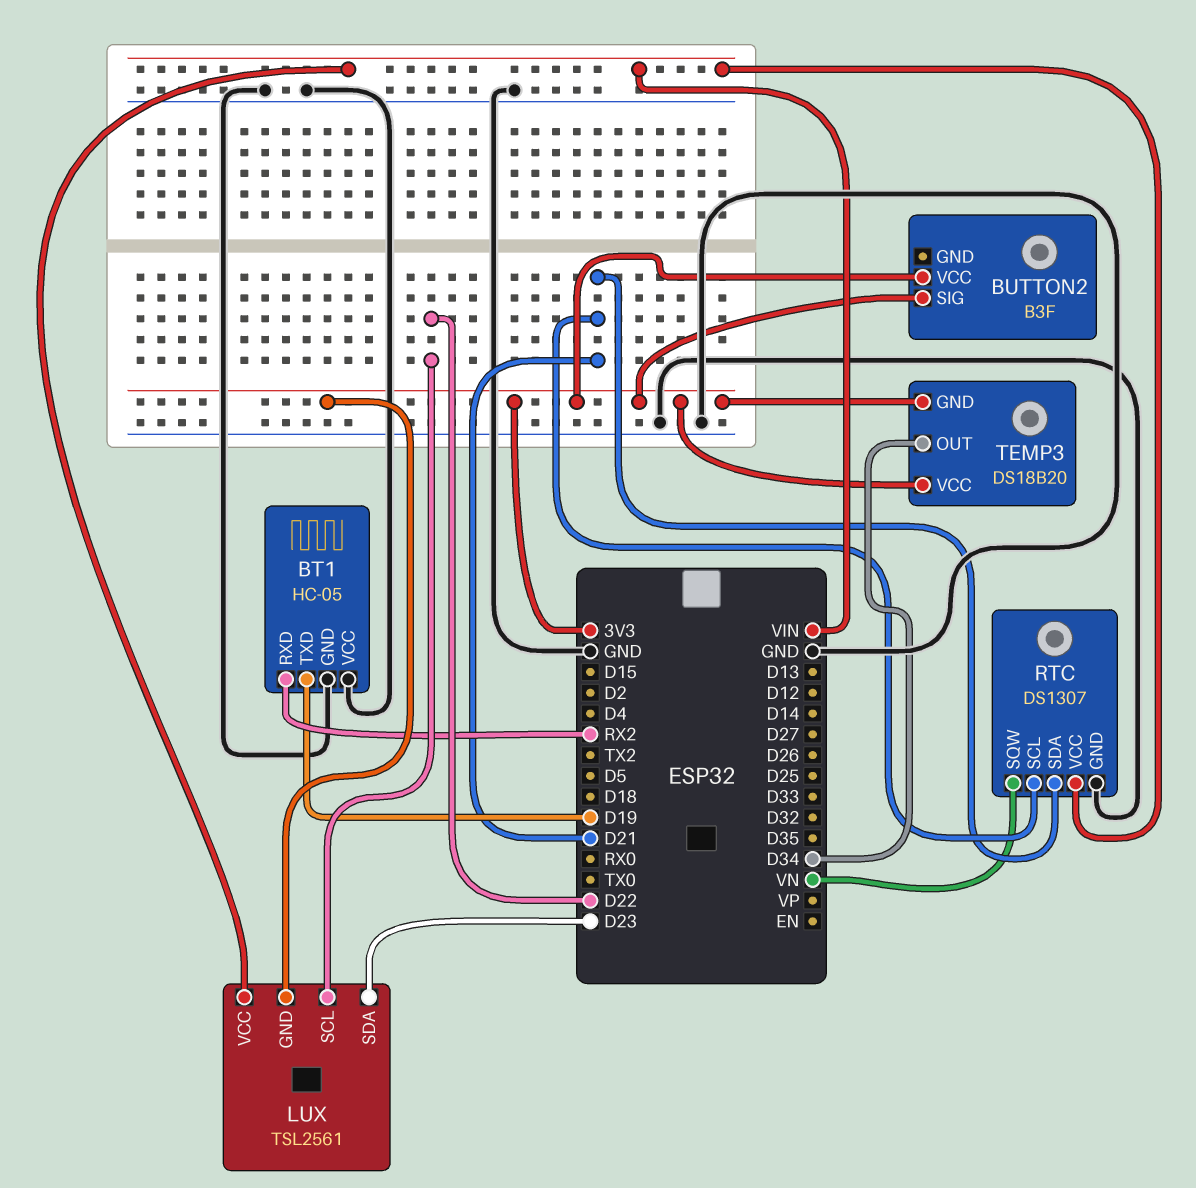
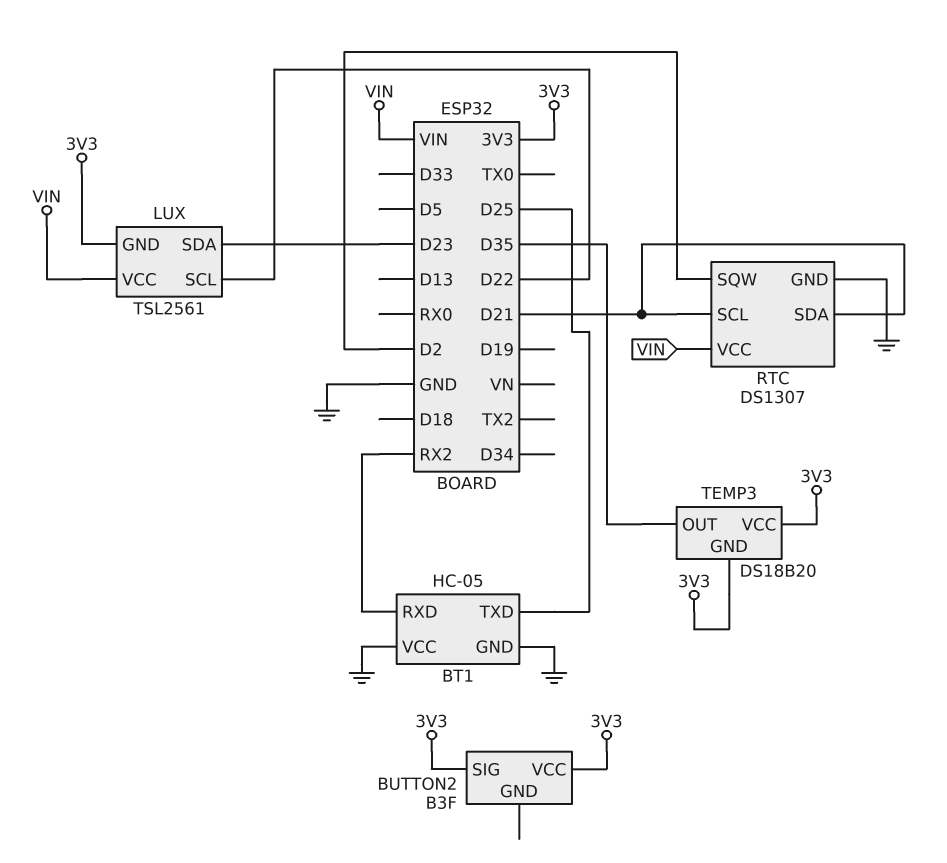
BT1 pin TXD: D19 -> D25
RTC pin SQW: VN -> D2
TEMP3 pin OUT: D34 -> D35

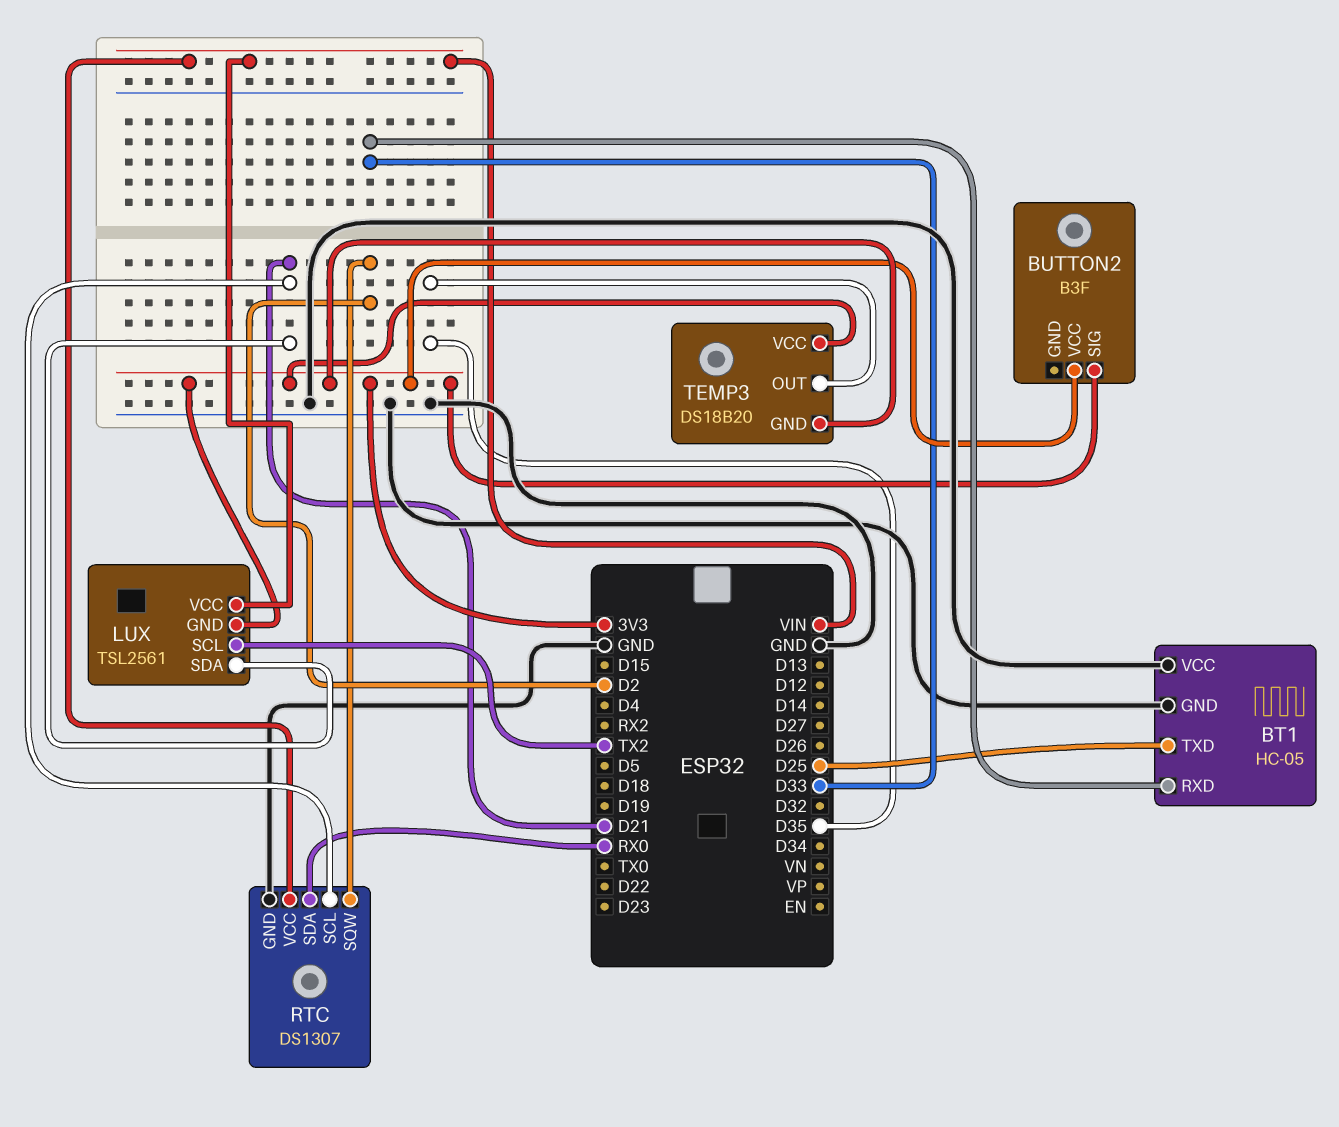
BT1 pin RXD: RX2 -> D33
LUX pin SCL: D22 -> TX2
LUX pin SDA: D23 -> D21
RTC pin SDA: D21 -> RX0

